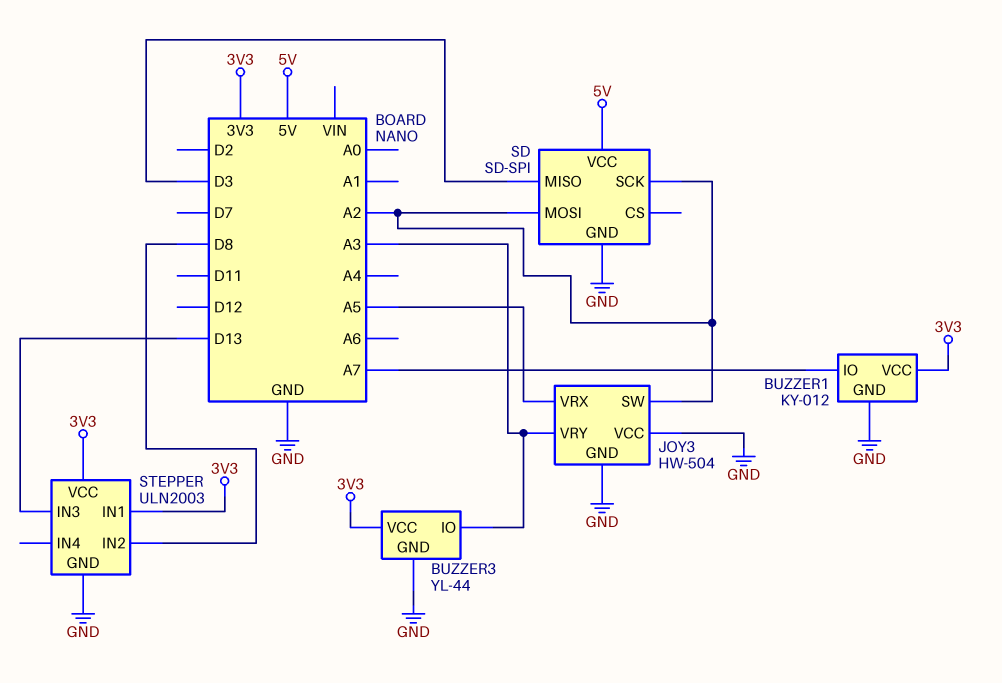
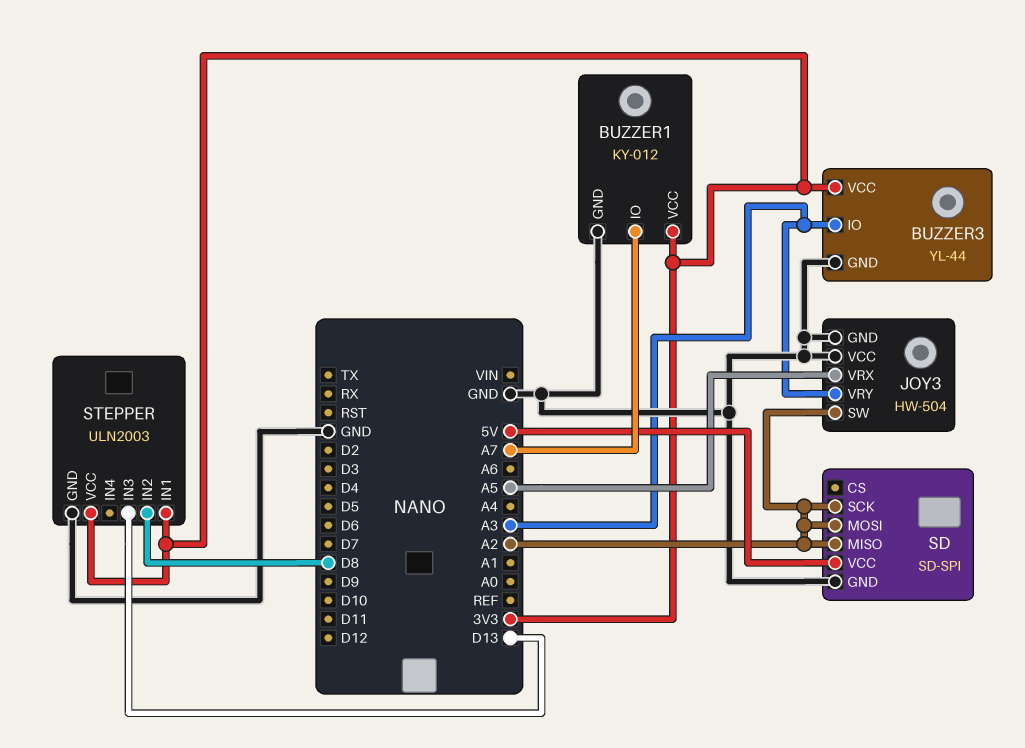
SD pin MISO: D3 -> A2

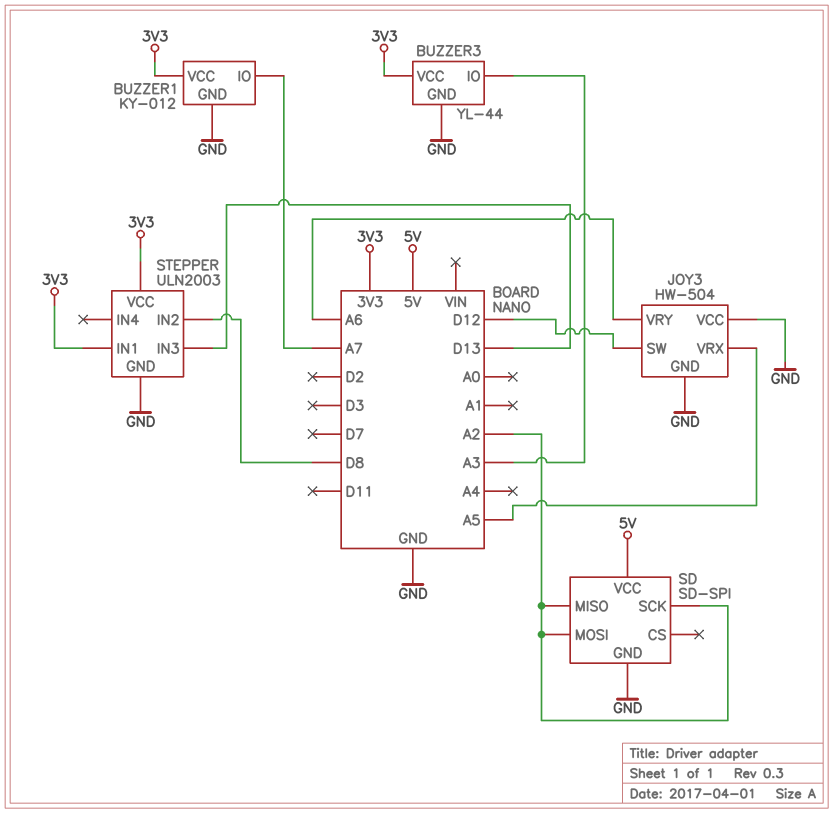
JOY3 pin SW: A2 -> D12
JOY3 pin VRY: A3 -> A6

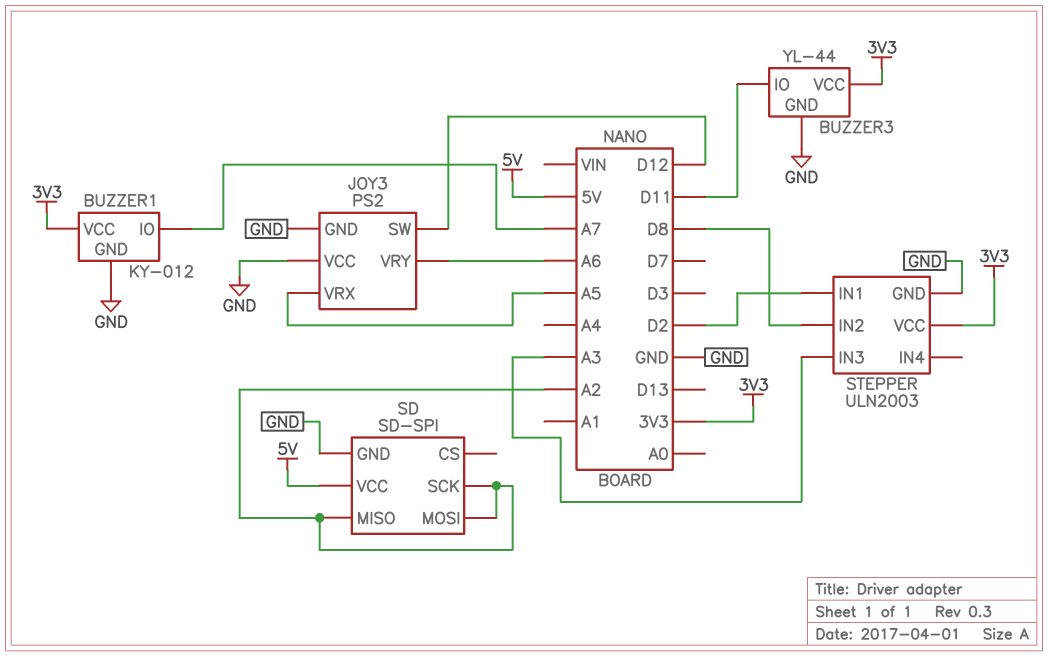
BUZZER3 pin IO: A3 -> D11
JOY3: HW-504 -> PS2
STEPPER pin IN1: 3V3 -> D2
STEPPER pin IN3: D13 -> A3

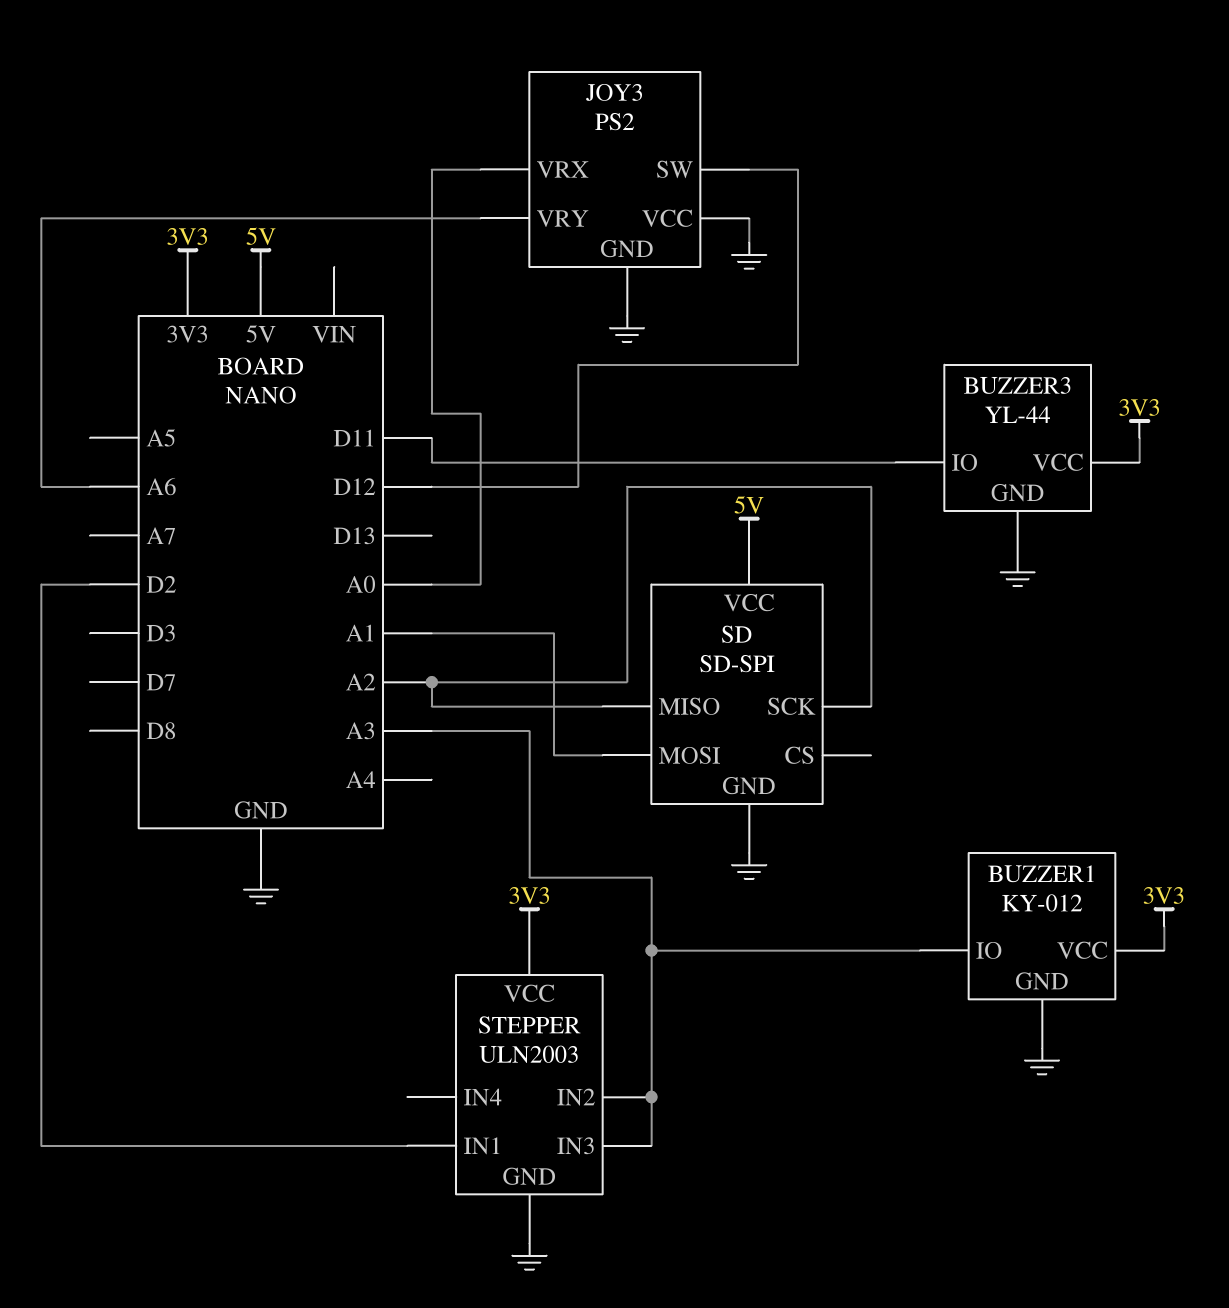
BUZZER1 pin IO: A7 -> A3
JOY3 pin VRX: A5 -> A0
SD pin MOSI: A2 -> A1
STEPPER pin IN2: D8 -> A3

